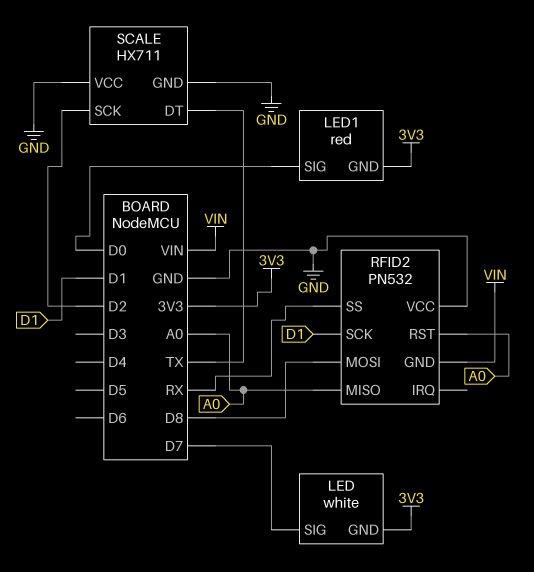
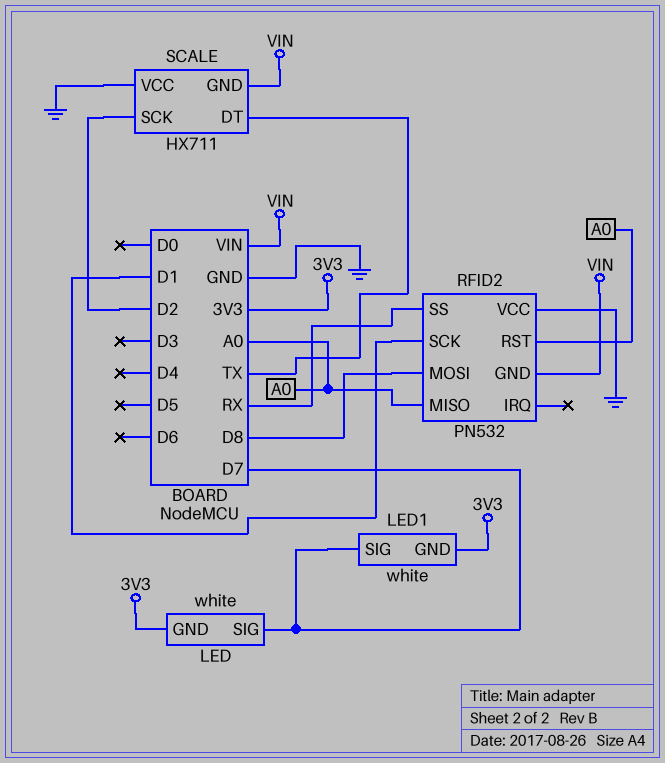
LED1: red -> white
LED1 pin SIG: D0 -> D7
SCALE pin GND: GND -> VIN

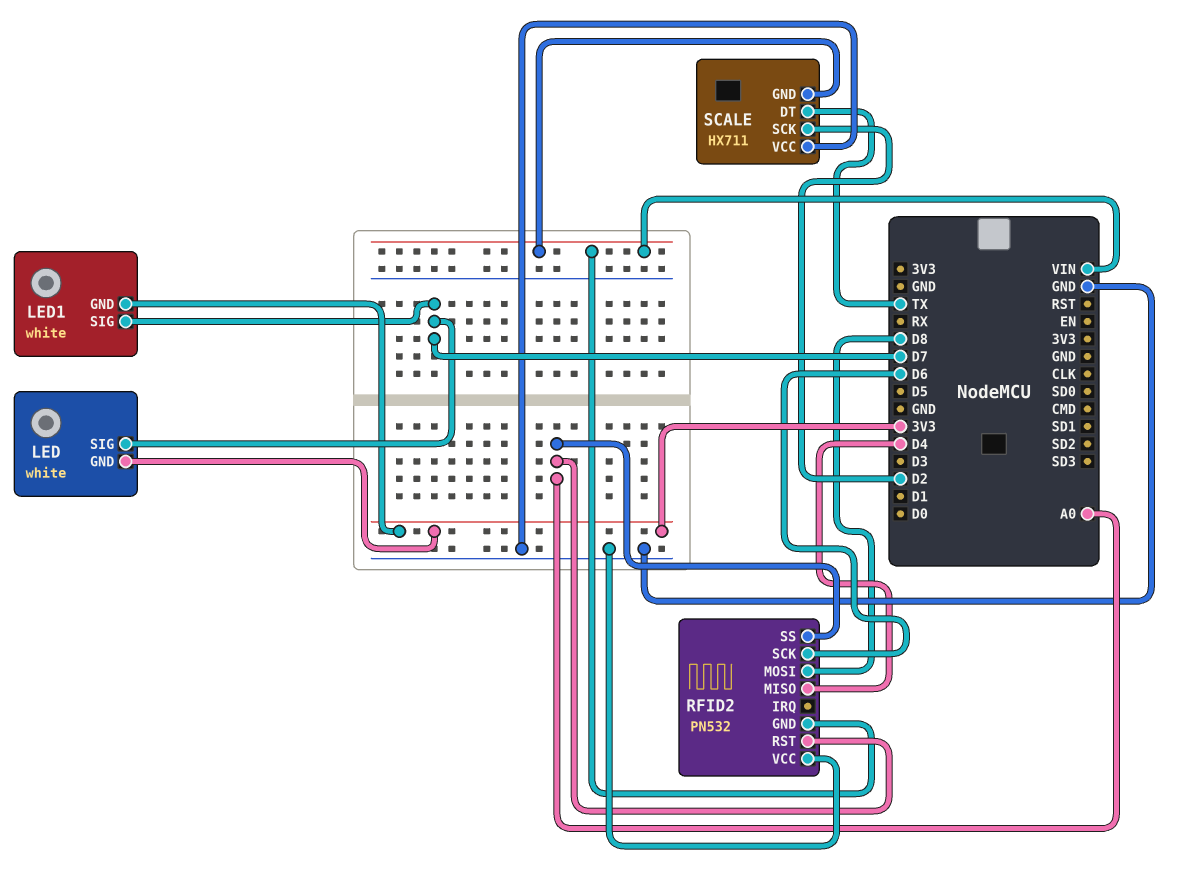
RFID2 pin MISO: A0 -> D4
RFID2 pin SCK: D1 -> D6
RFID2 pin SS: RX -> A0

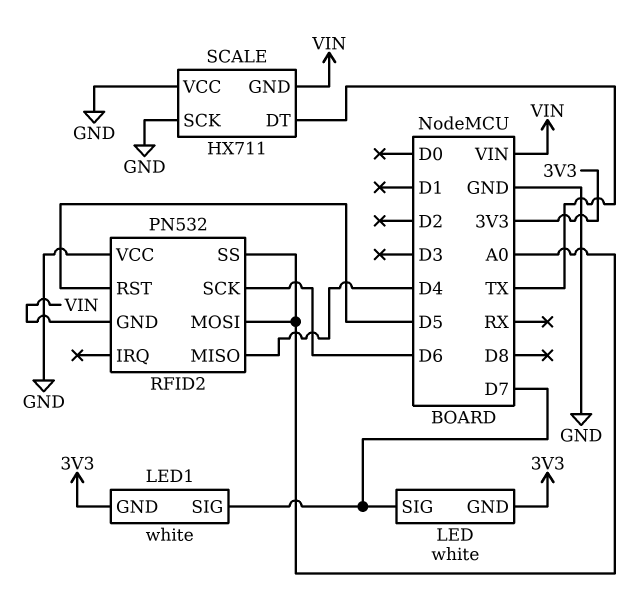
RFID2 pin MOSI: D8 -> A0
RFID2 pin RST: A0 -> D5
SCALE pin SCK: D2 -> GND

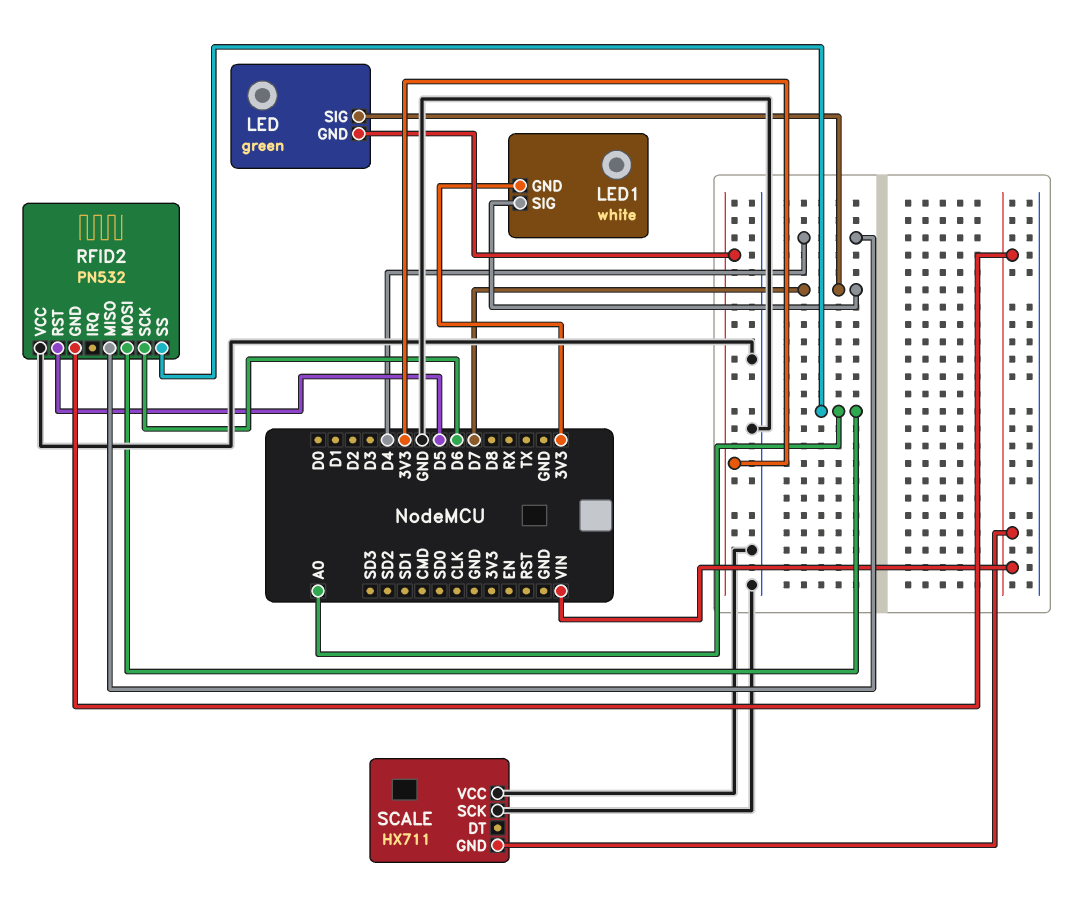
LED: white -> green
SCALE pin DT: TX -> none

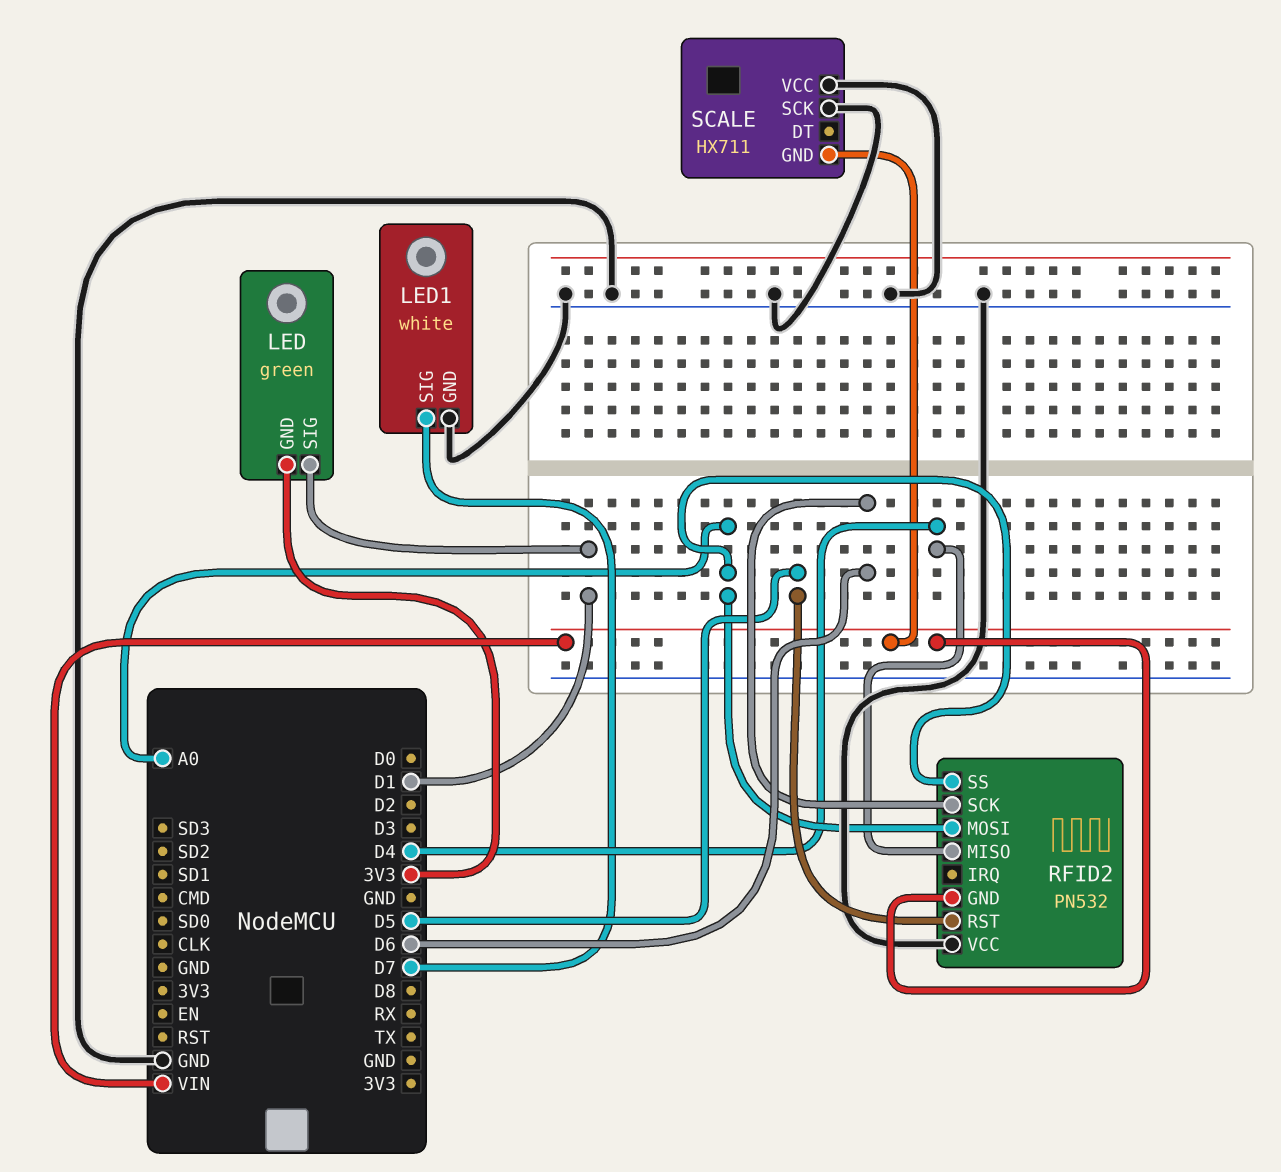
LED pin SIG: D7 -> D1
LED1 pin GND: 3V3 -> GND

